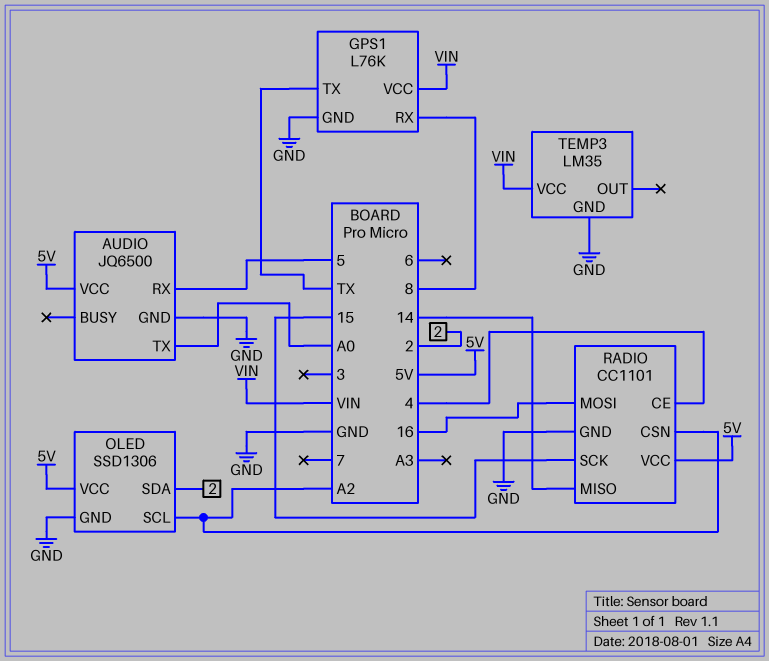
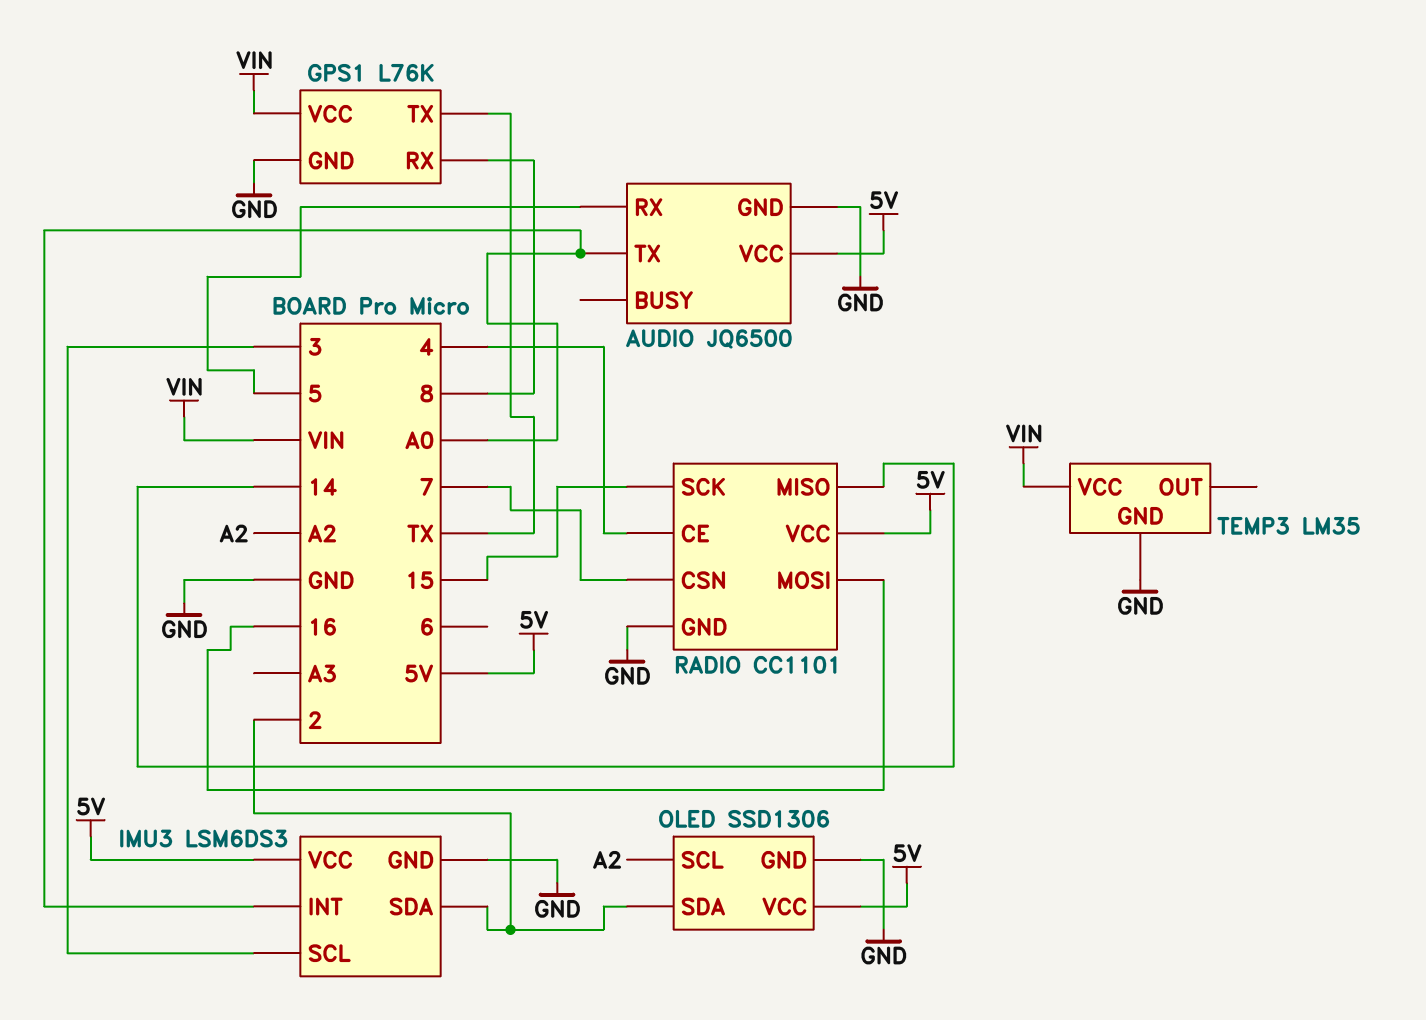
IMU3: none -> LSM6DS3
IMU3 pin GND: none -> GND
IMU3 pin INT: none -> A0
IMU3 pin SCL: none -> 3
IMU3 pin SDA: none -> 2
IMU3 pin VCC: none -> 5V
RADIO pin CSN: A2 -> 7

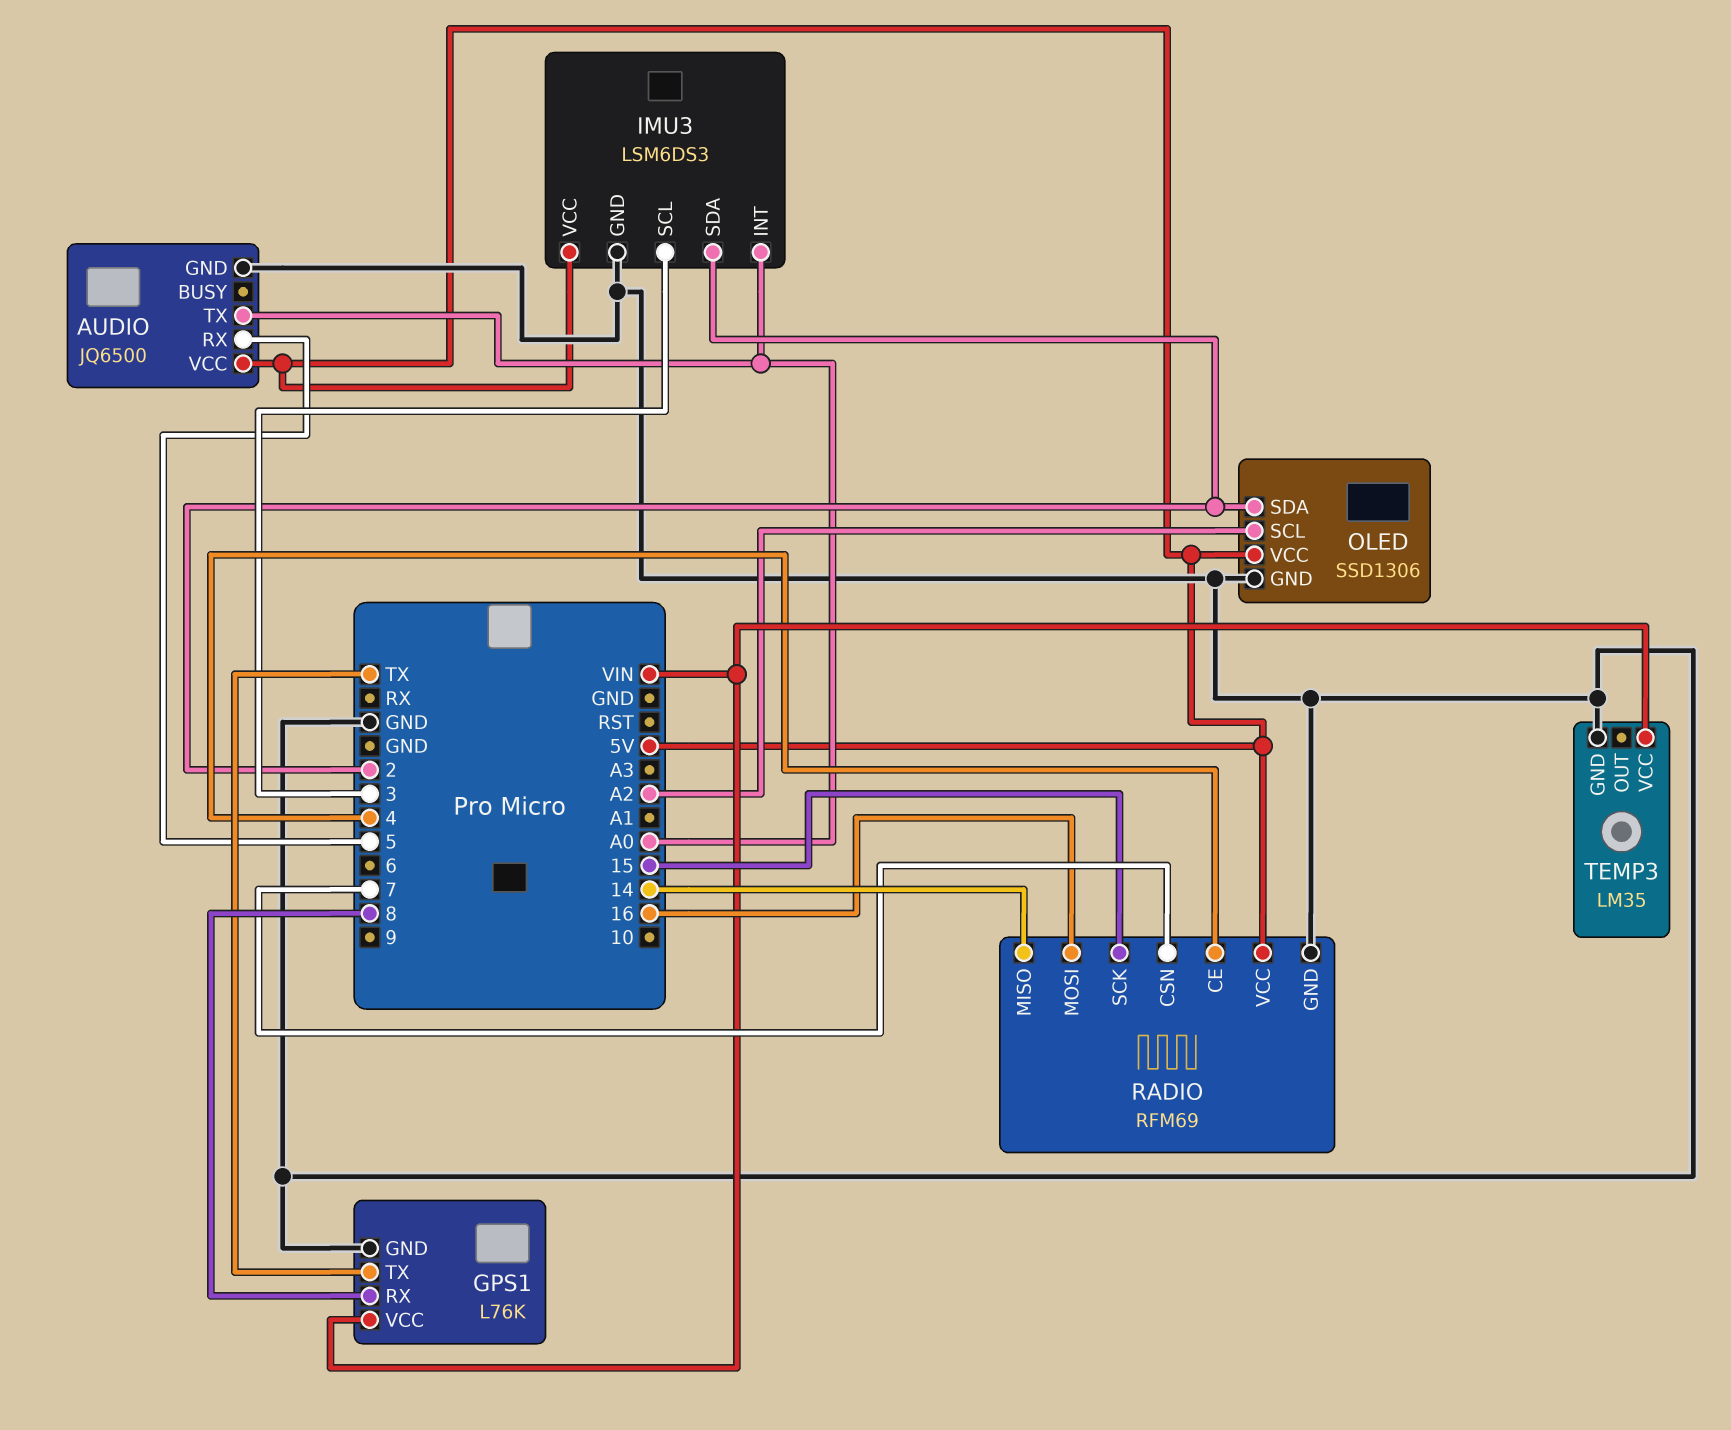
RADIO: CC1101 -> RFM69

